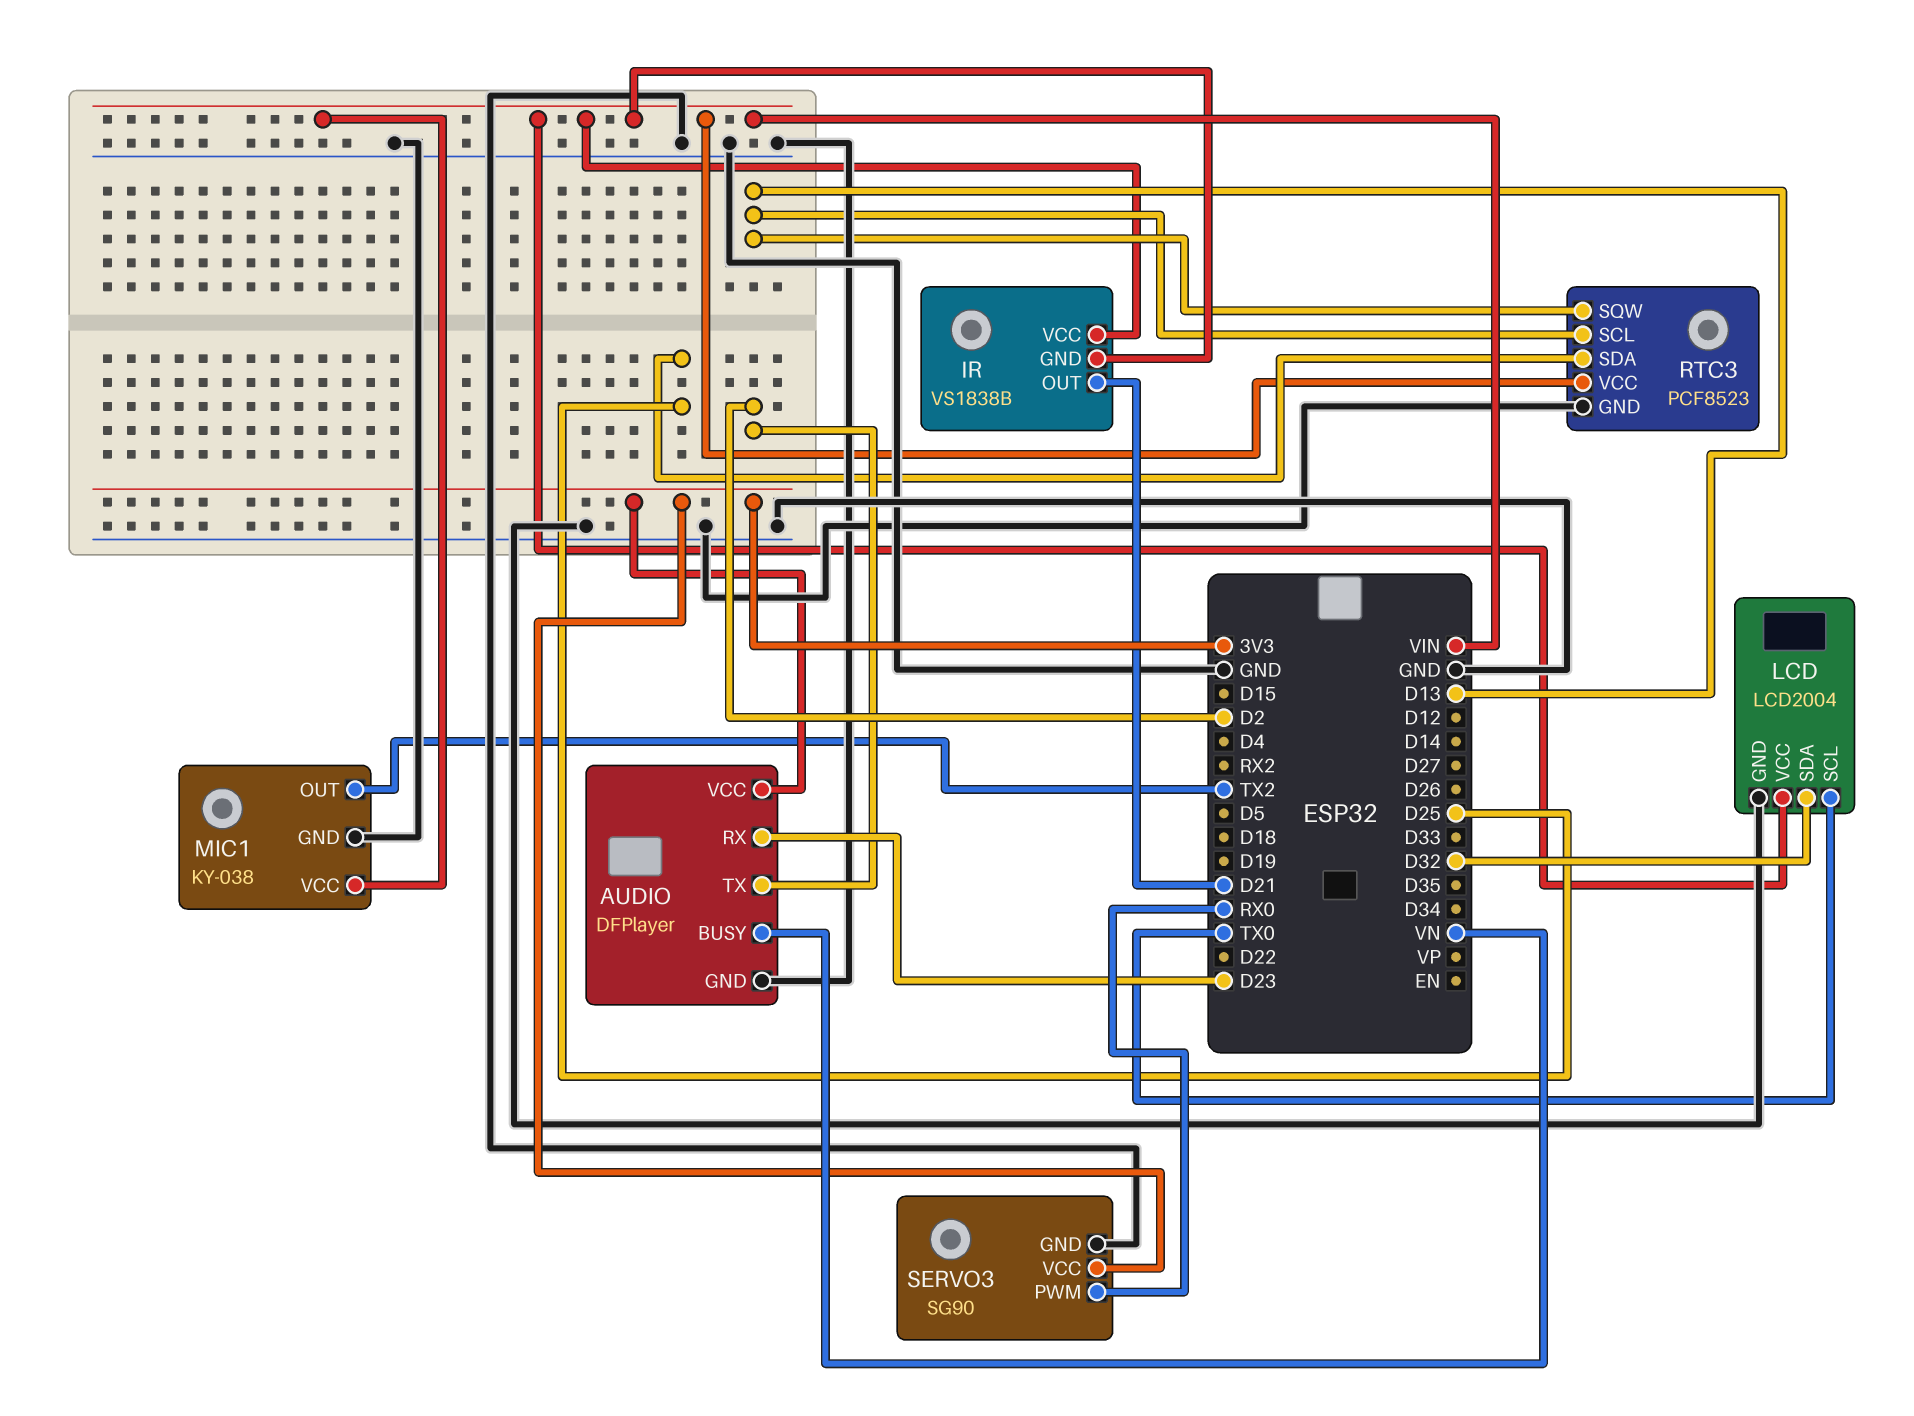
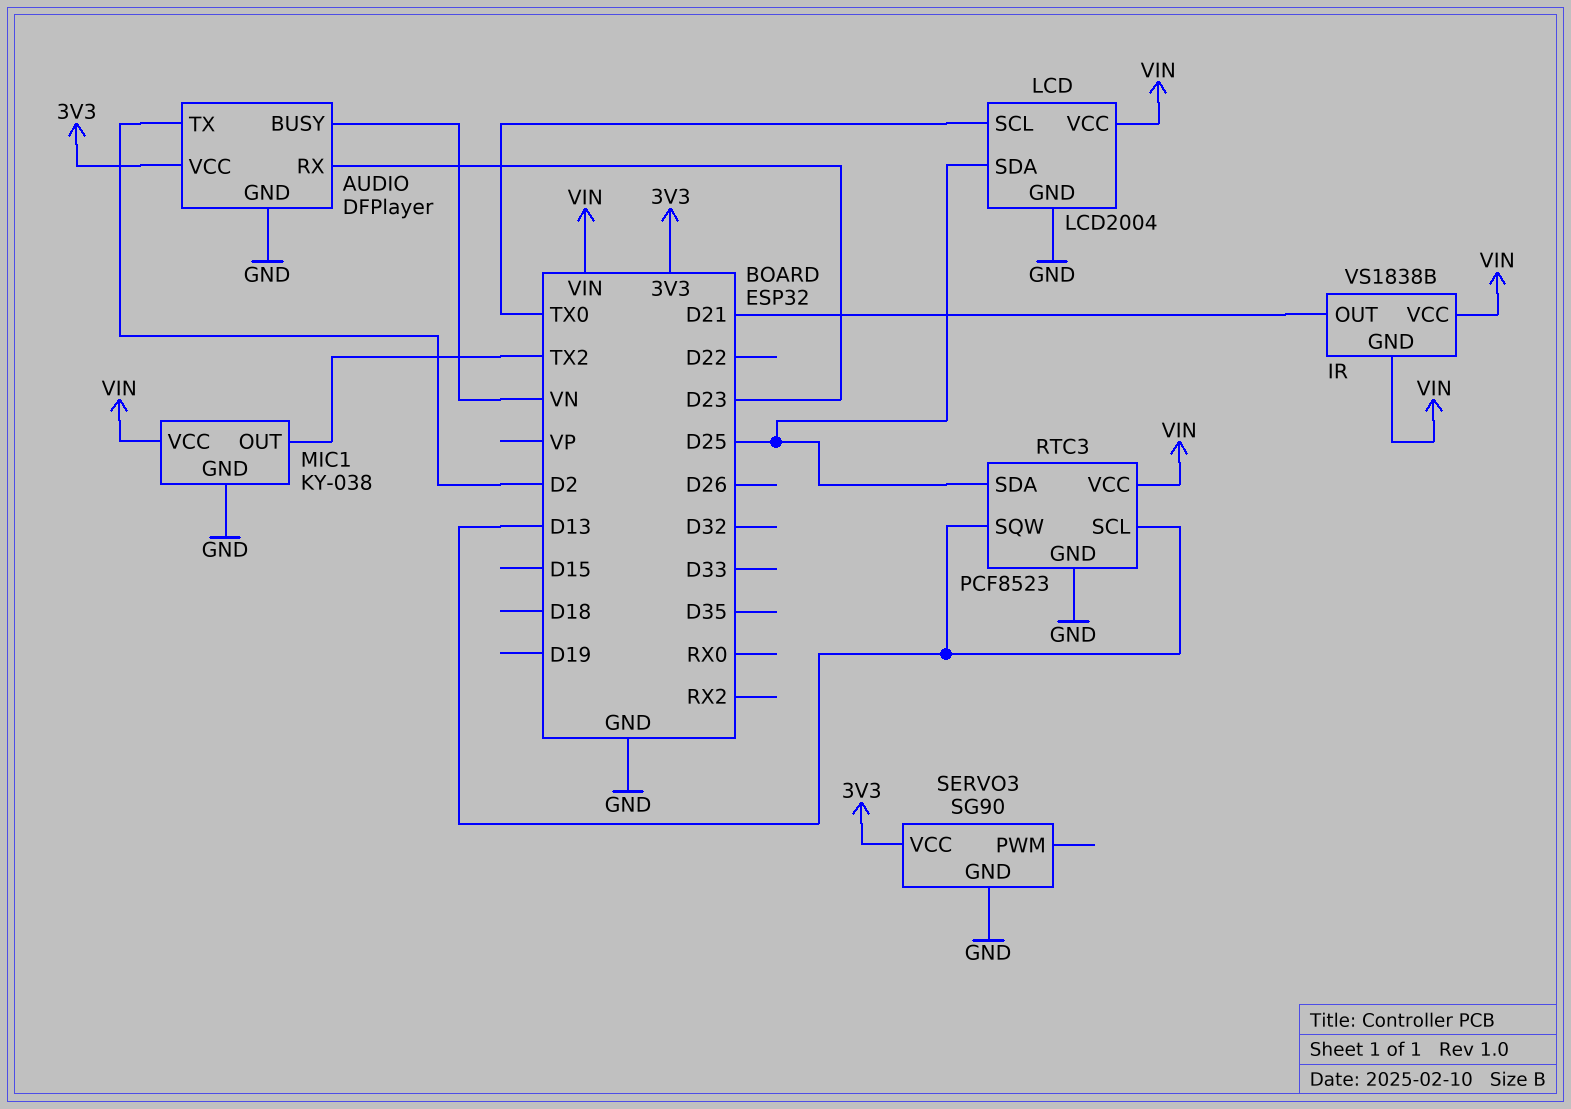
LCD pin SDA: D32 -> D25
SERVO3 pin PWM: RX0 -> none

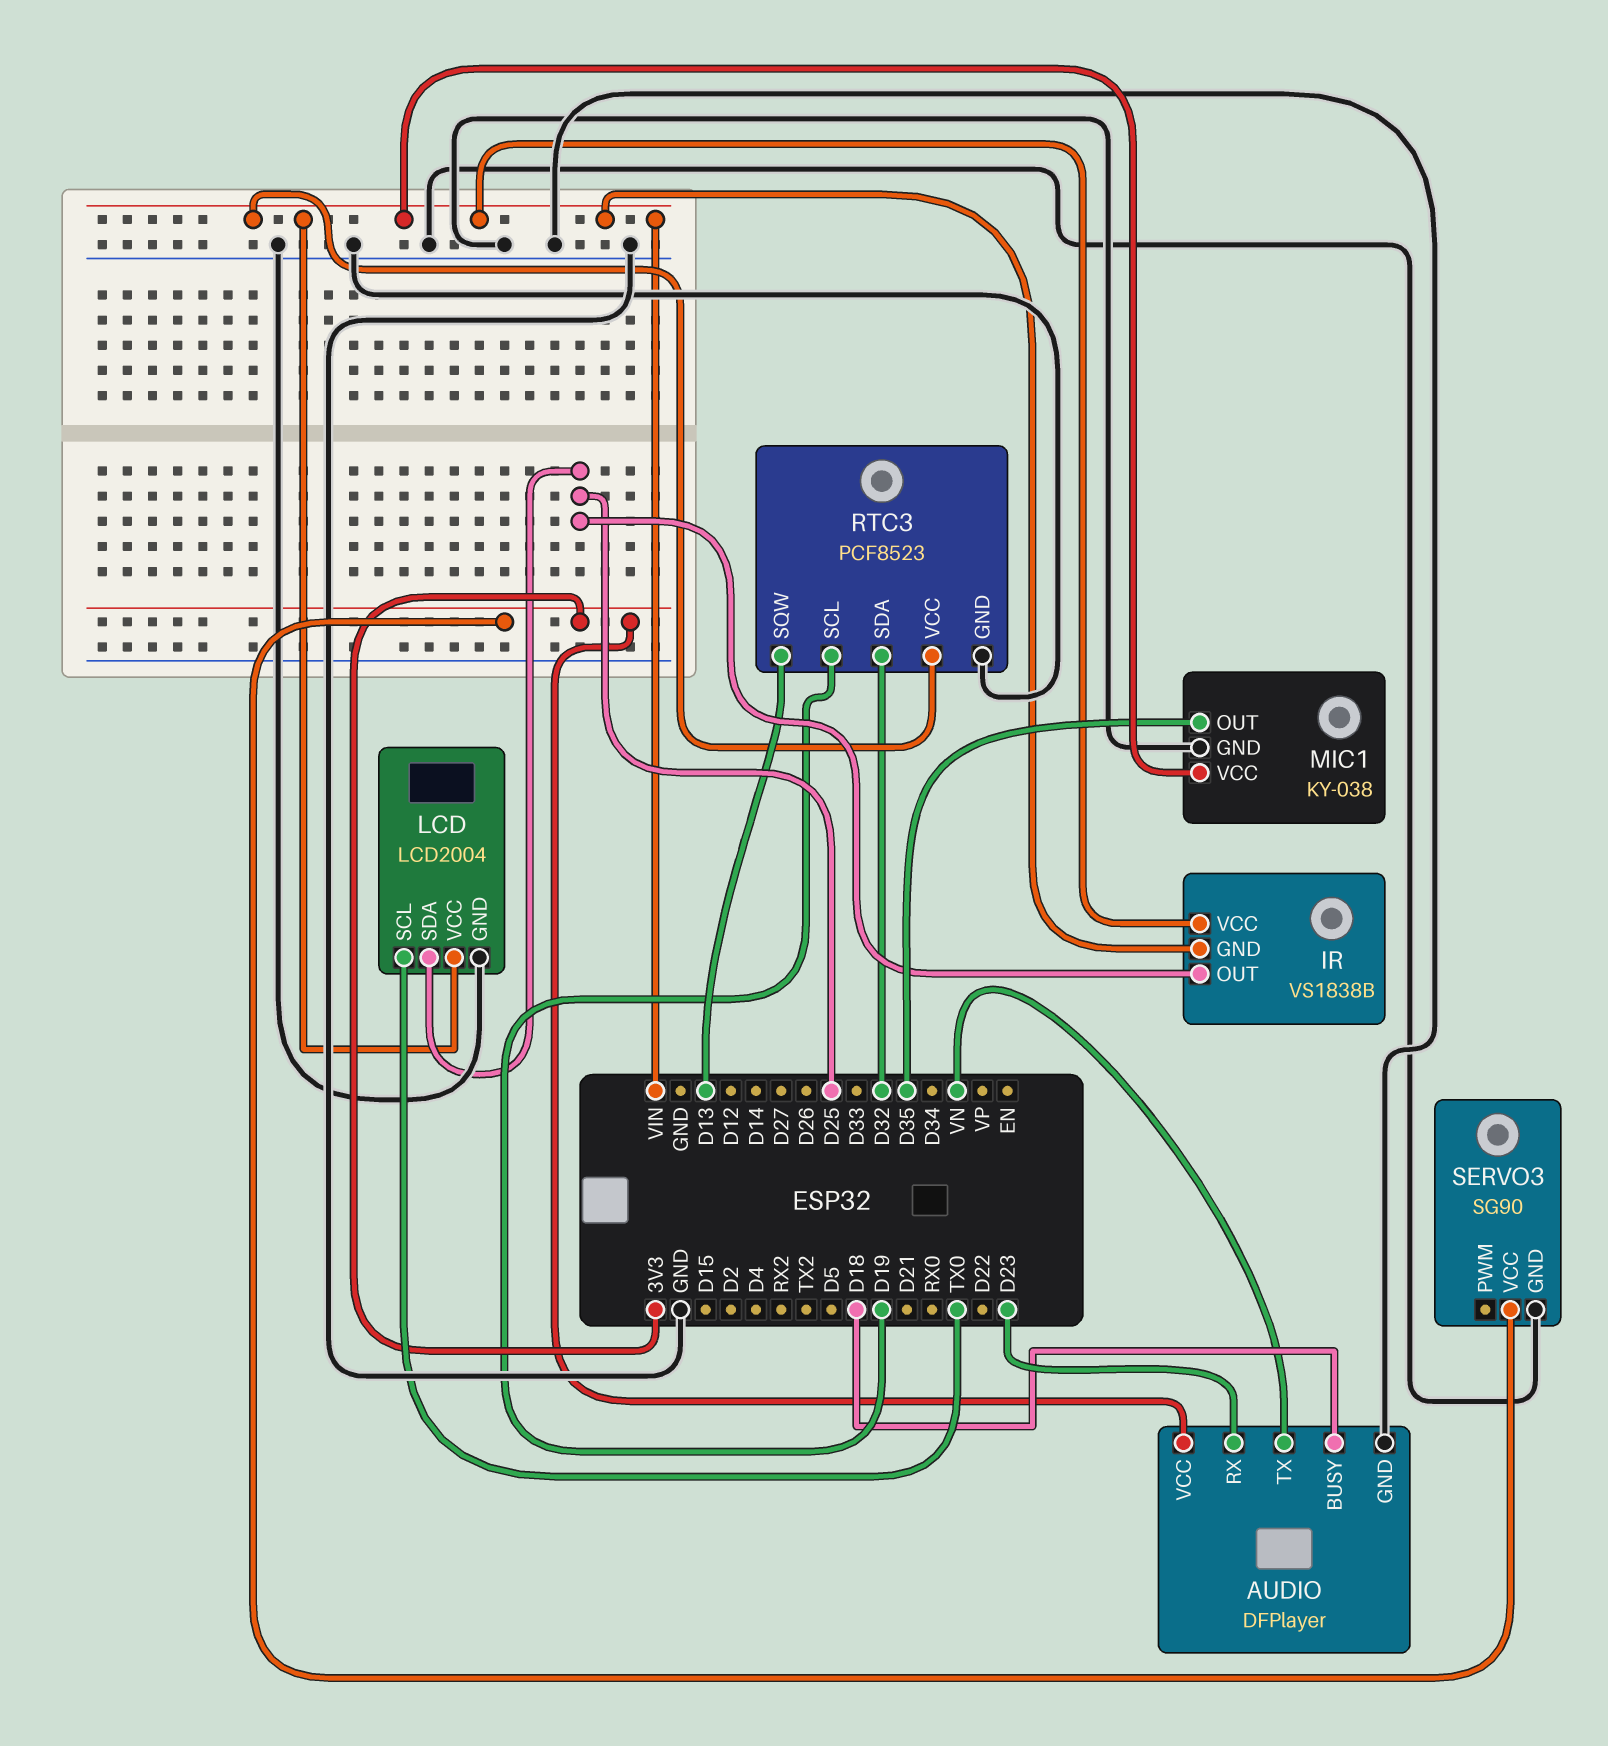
AUDIO pin BUSY: VN -> D18
AUDIO pin TX: D2 -> VN
IR pin OUT: D21 -> D25
MIC1 pin OUT: TX2 -> D35
RTC3 pin SCL: D13 -> D19
RTC3 pin SDA: D25 -> D32

